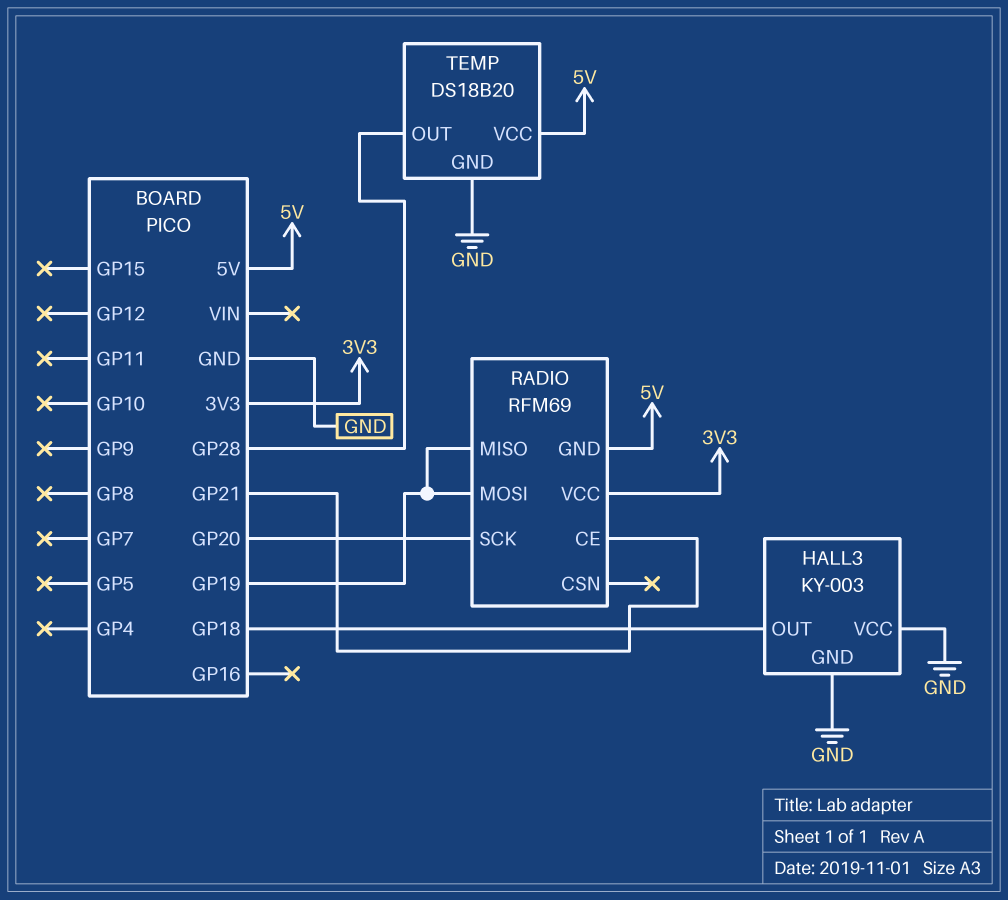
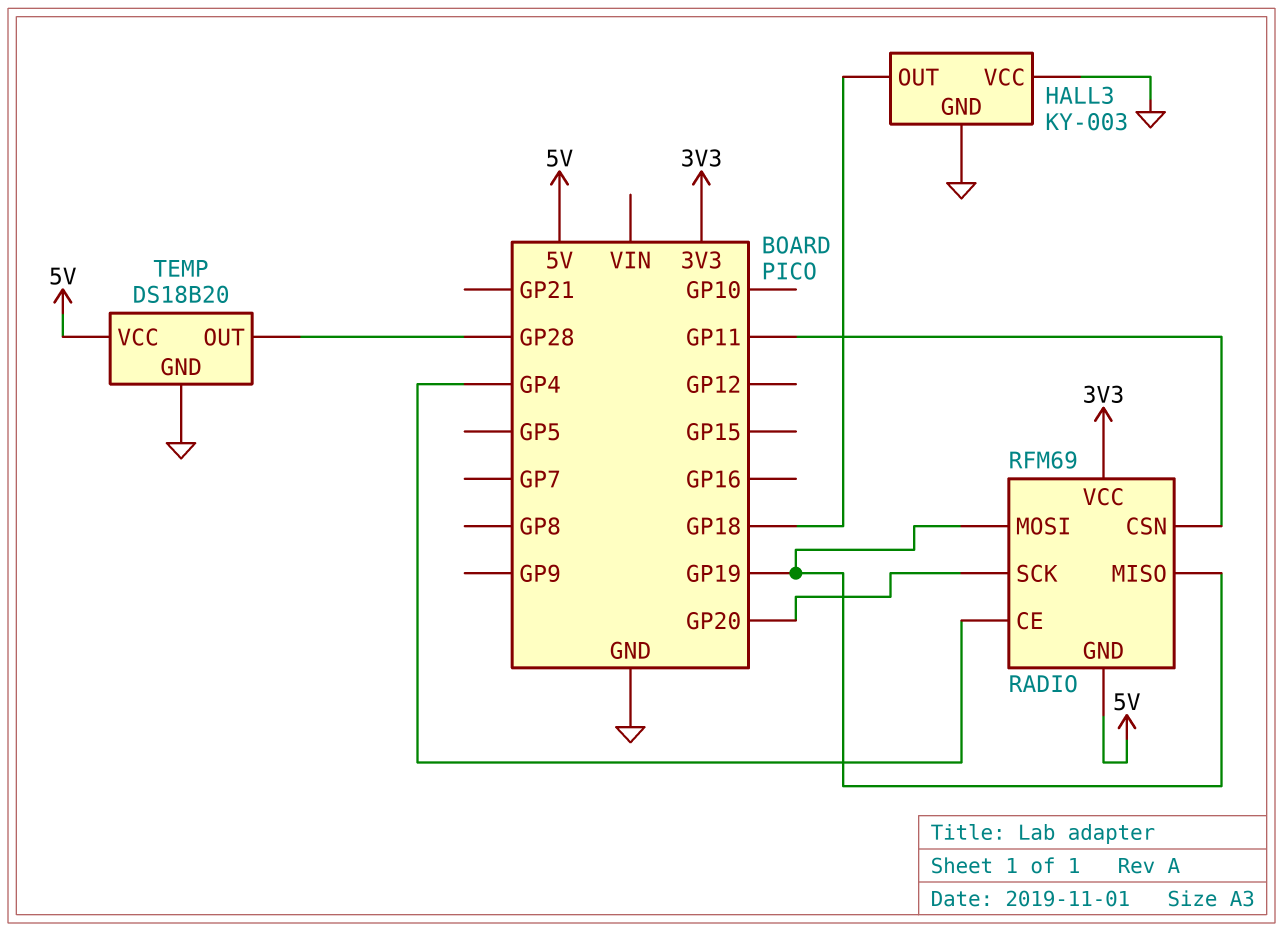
RADIO pin CE: GP21 -> GP4
RADIO pin CSN: none -> GP11

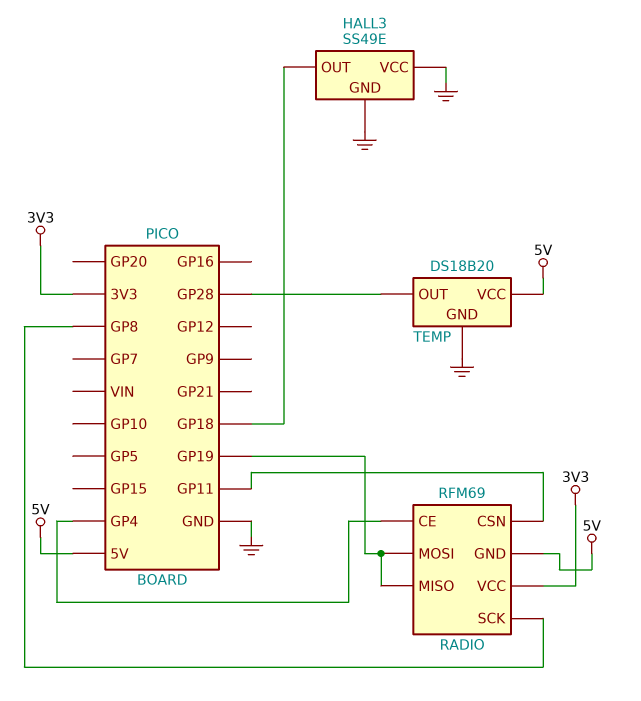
HALL3: KY-003 -> SS49E
RADIO pin SCK: GP20 -> GP8

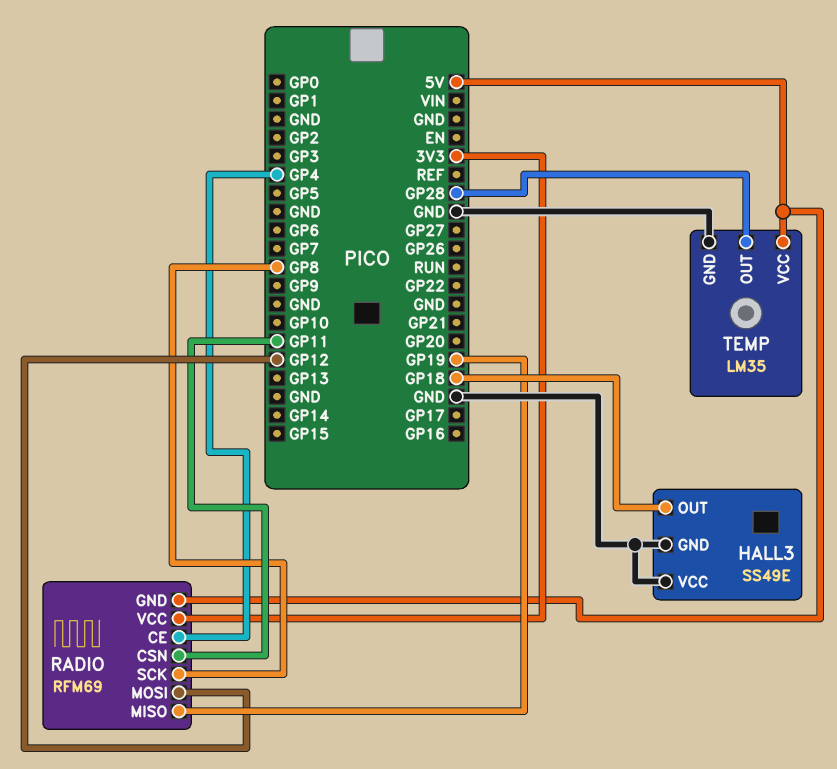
RADIO pin MOSI: GP19 -> GP12
TEMP: DS18B20 -> LM35

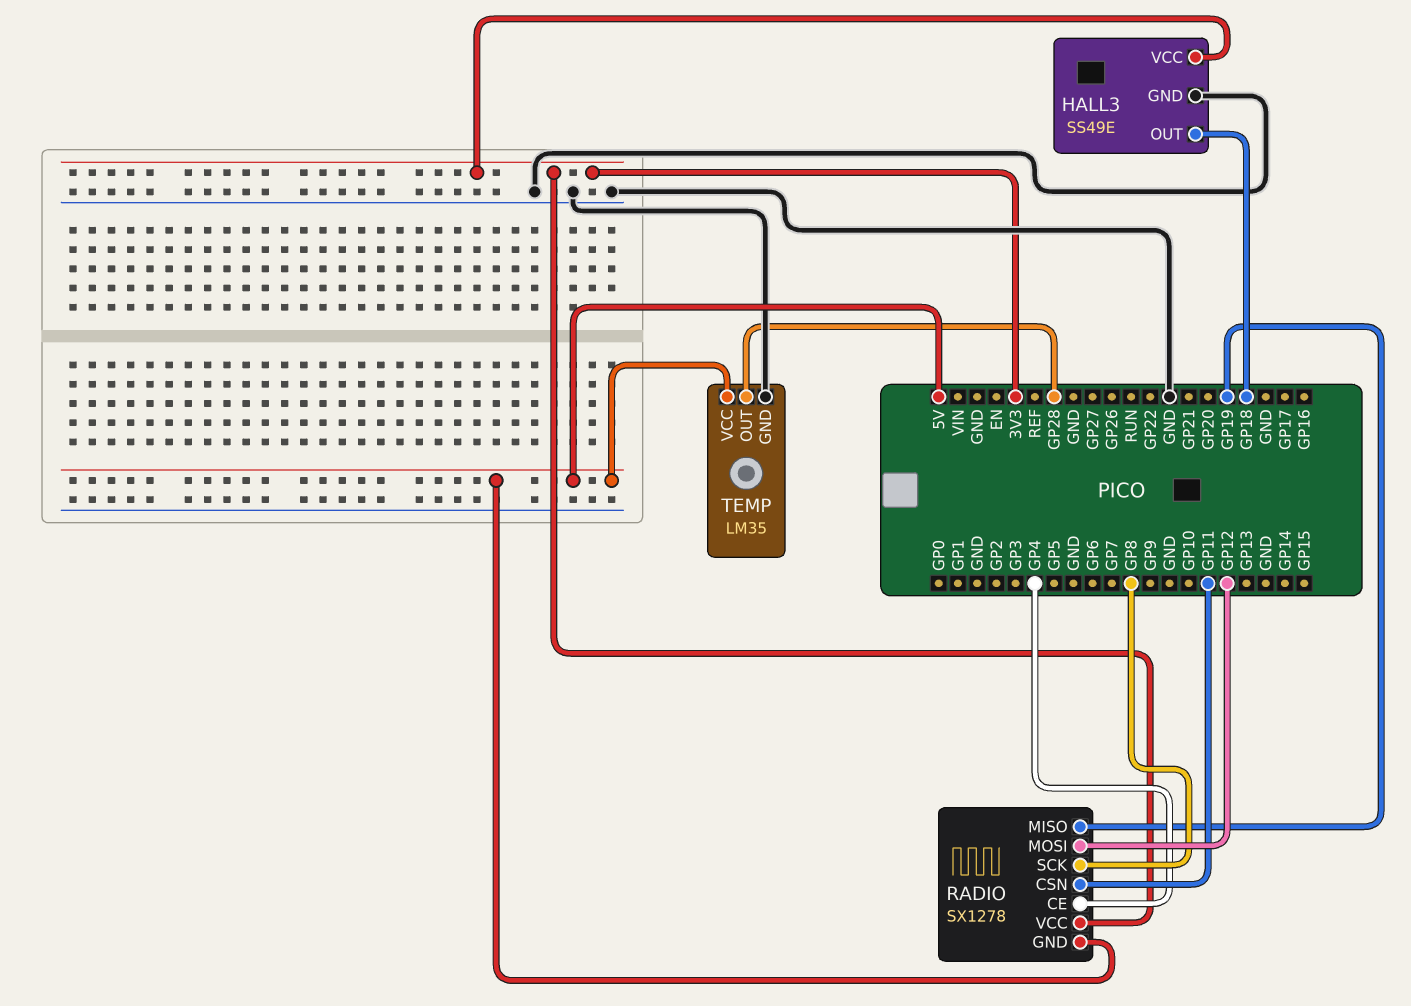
HALL3 pin VCC: GND -> 3V3
RADIO: RFM69 -> SX1278

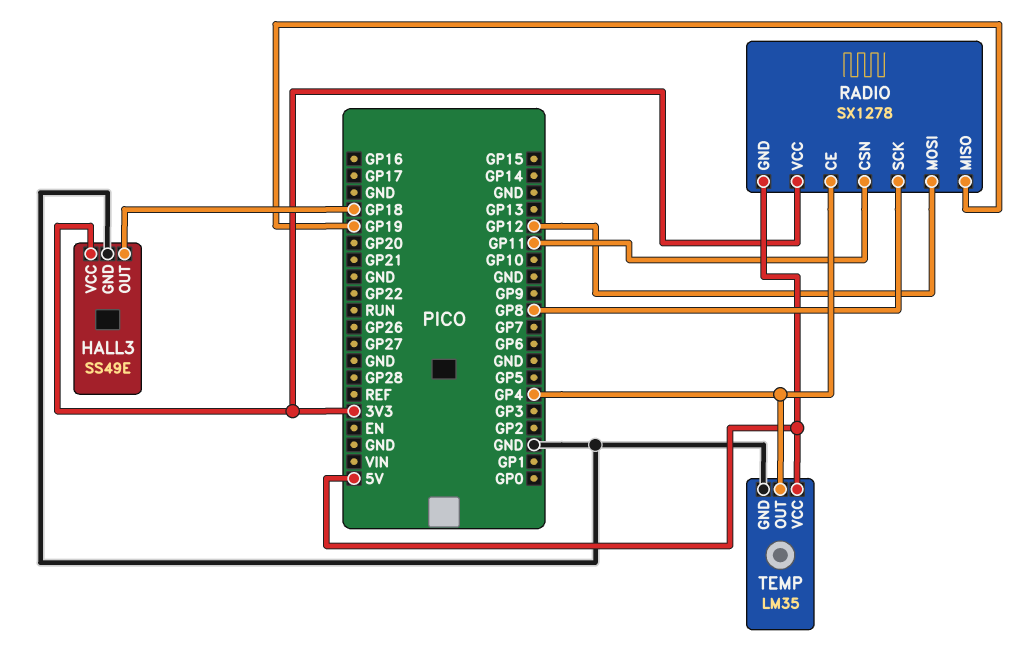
TEMP pin OUT: GP28 -> GP4

